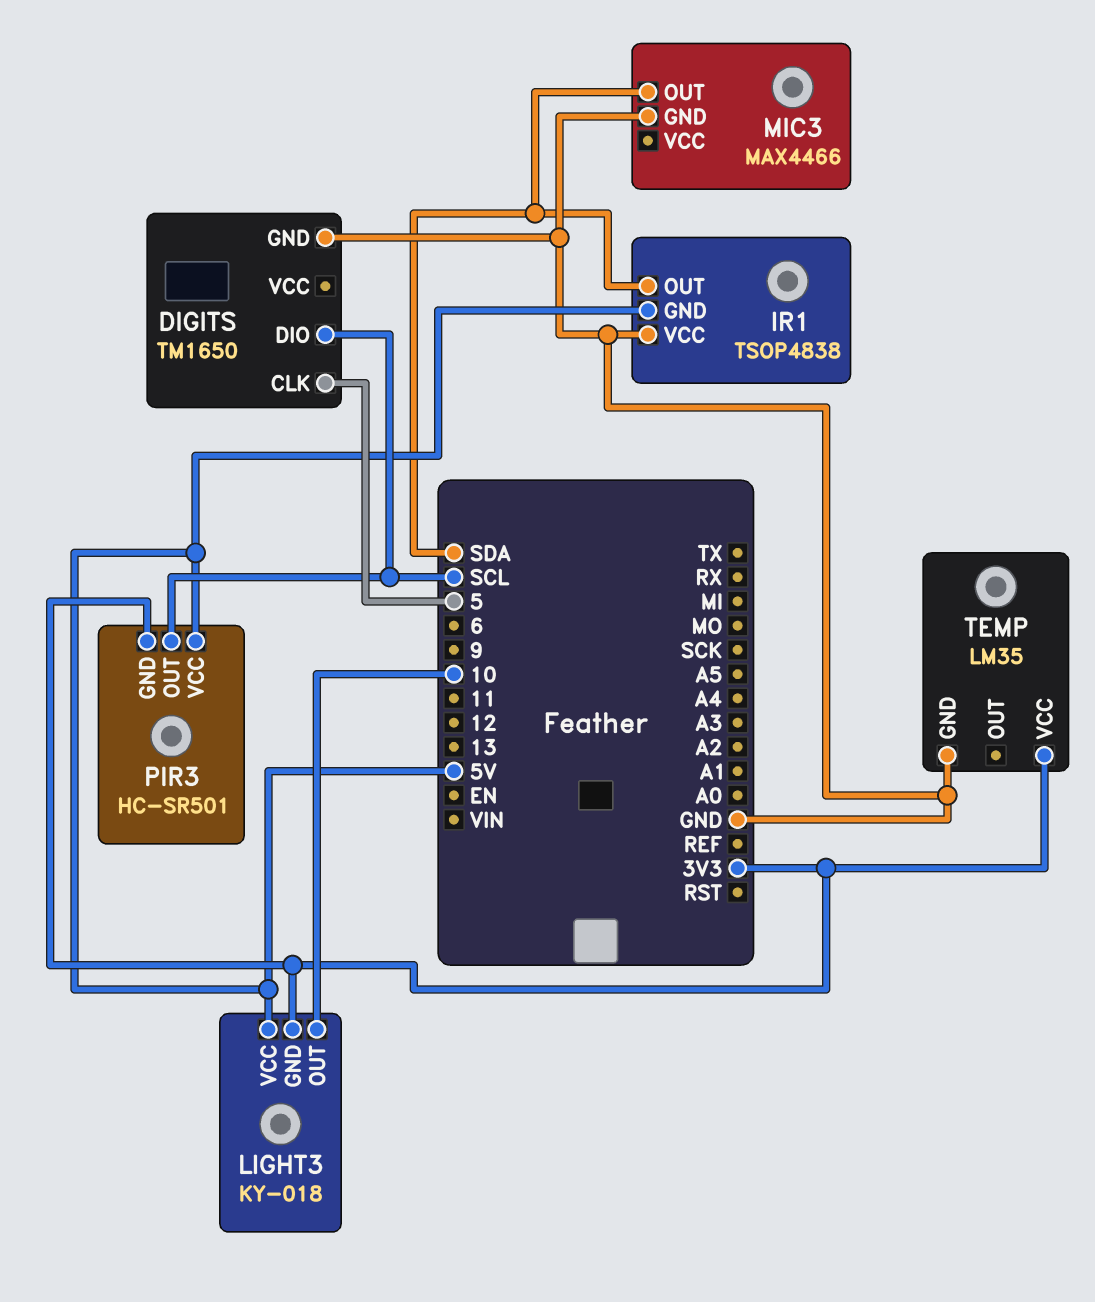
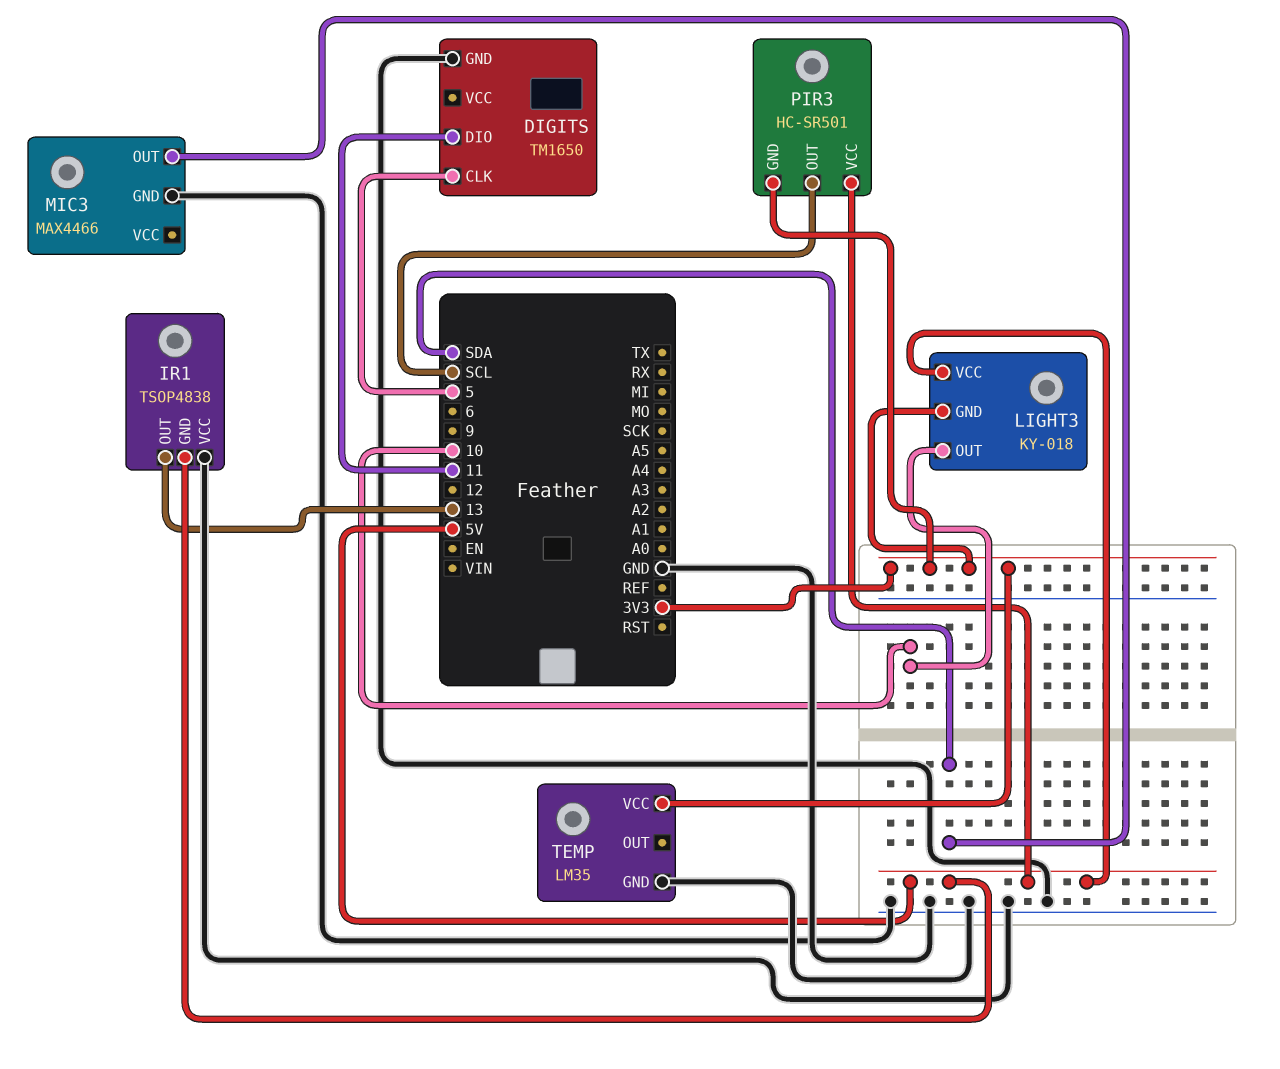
DIGITS pin DIO: SCL -> 11
IR1 pin OUT: SDA -> 13

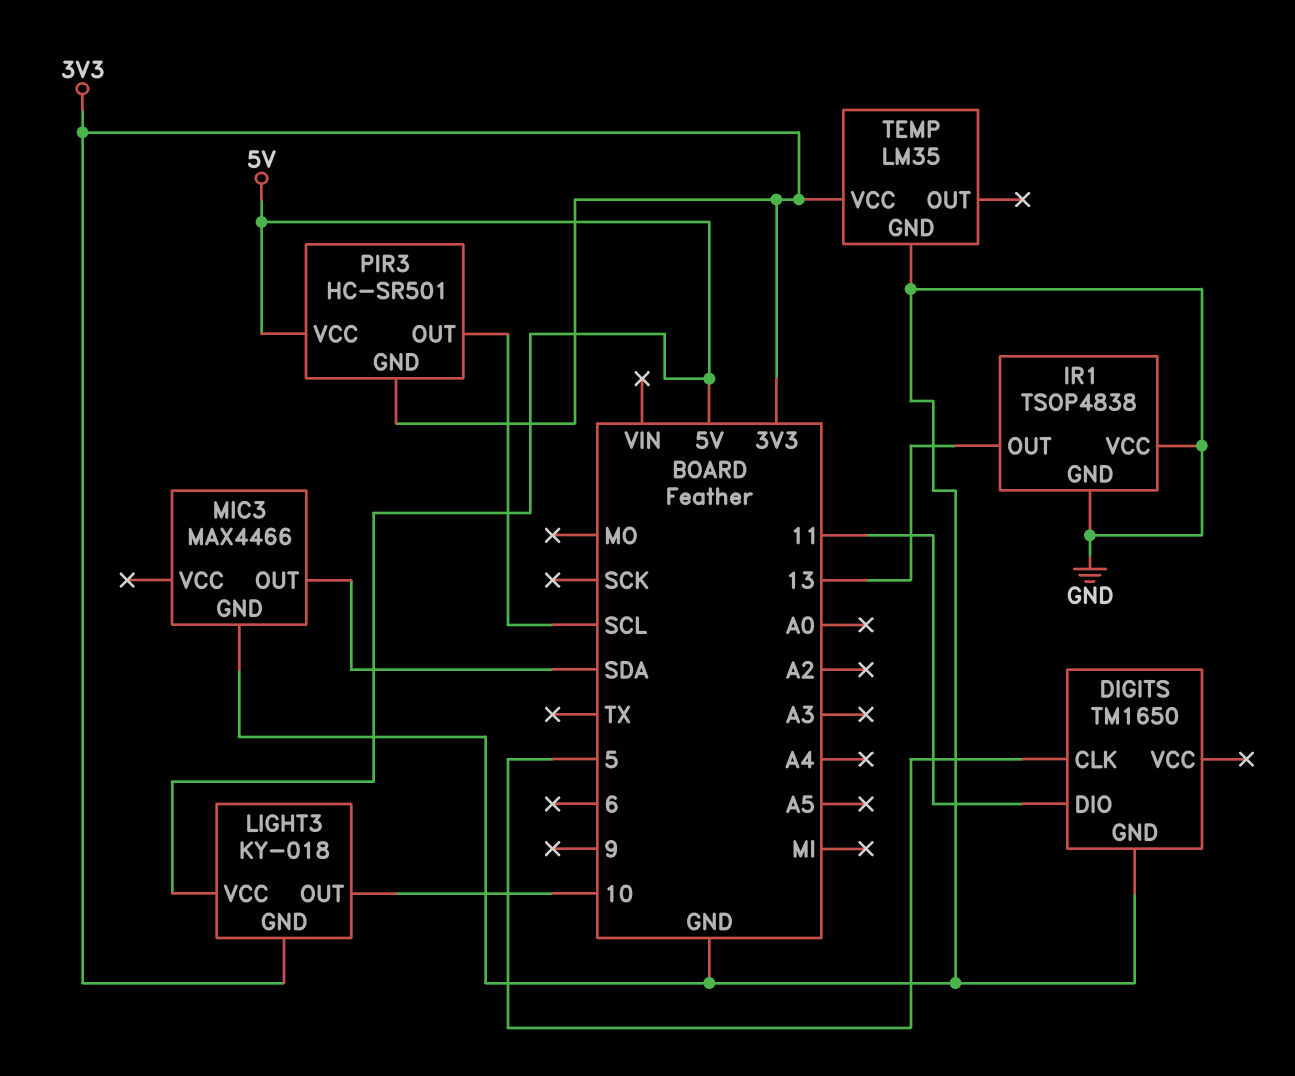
IR1 pin GND: 5V -> GND

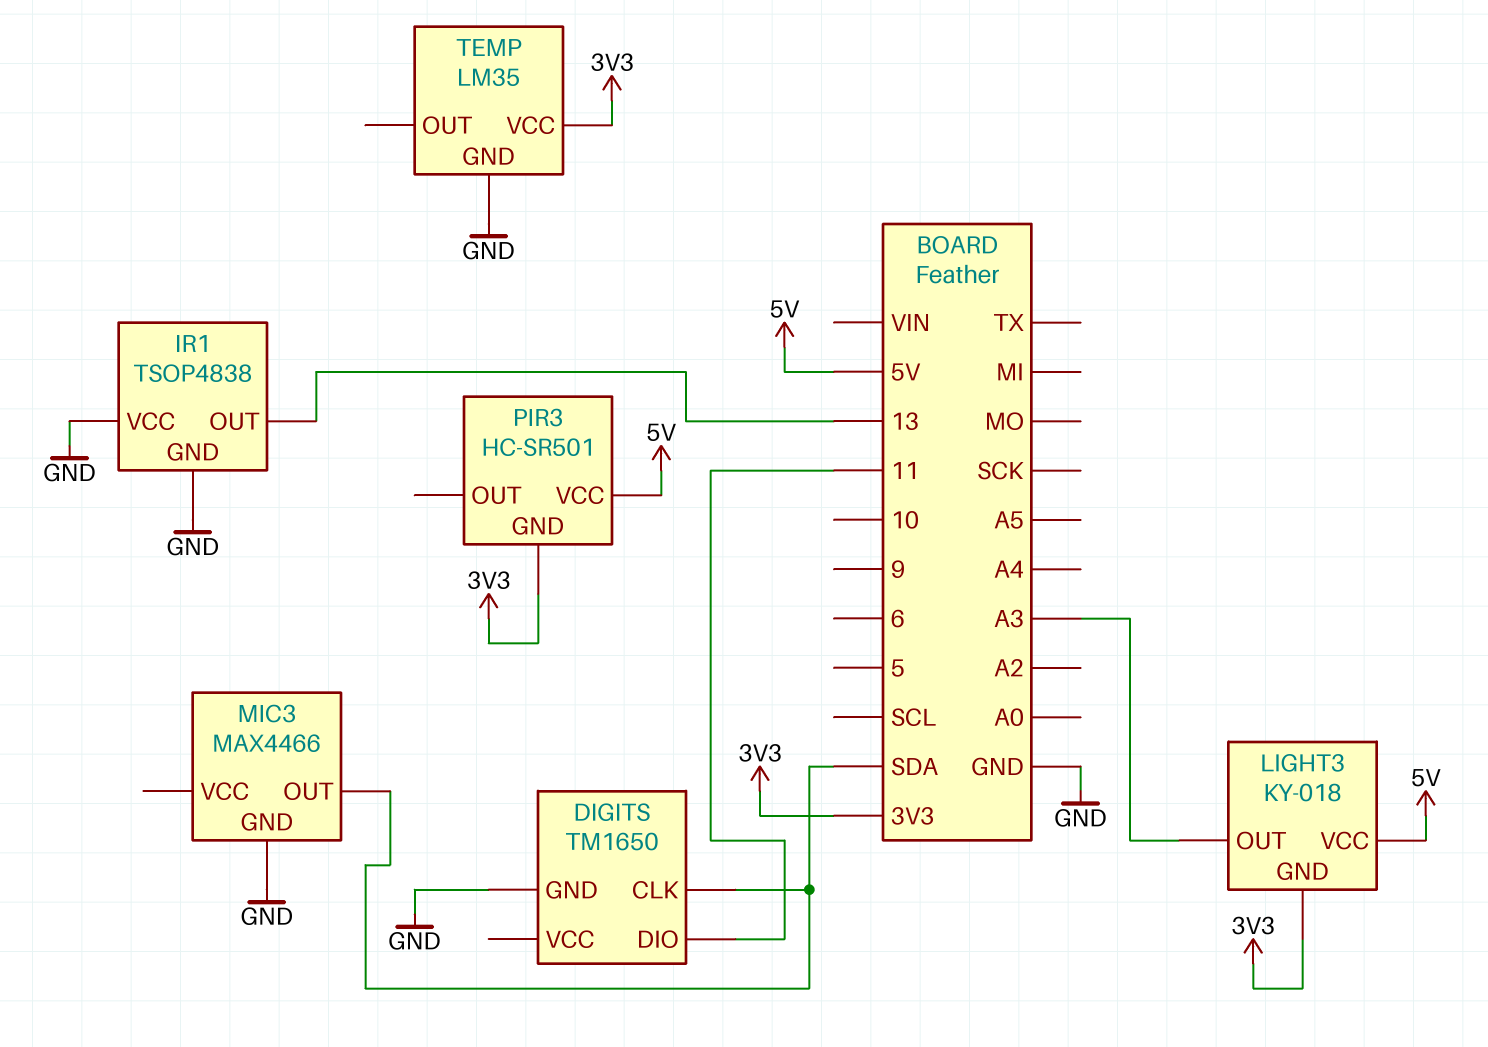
DIGITS pin CLK: 5 -> SDA
LIGHT3 pin OUT: 10 -> A3
PIR3 pin OUT: SCL -> none

